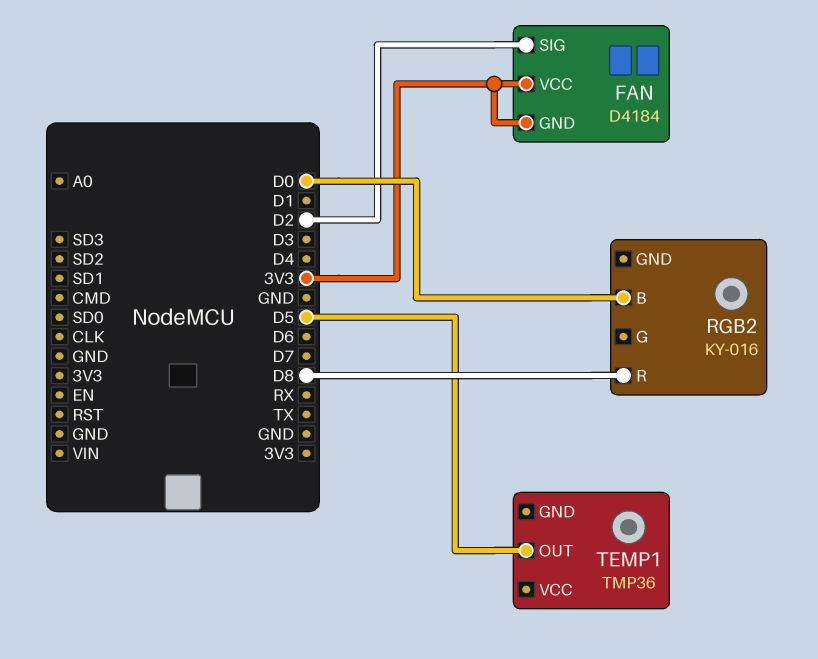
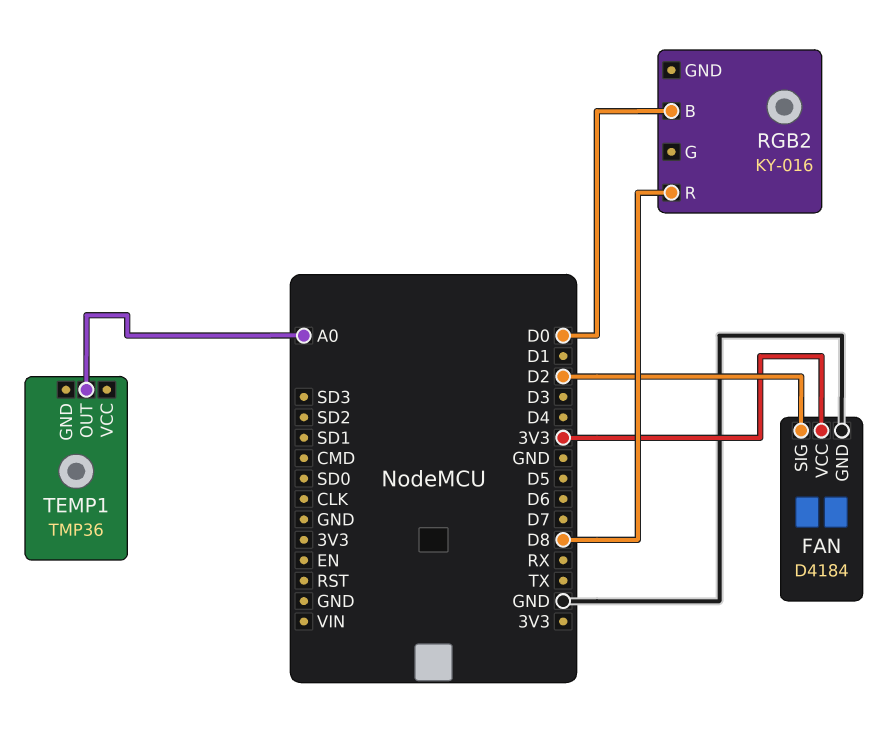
FAN pin GND: 3V3 -> GND
TEMP1 pin OUT: D5 -> A0

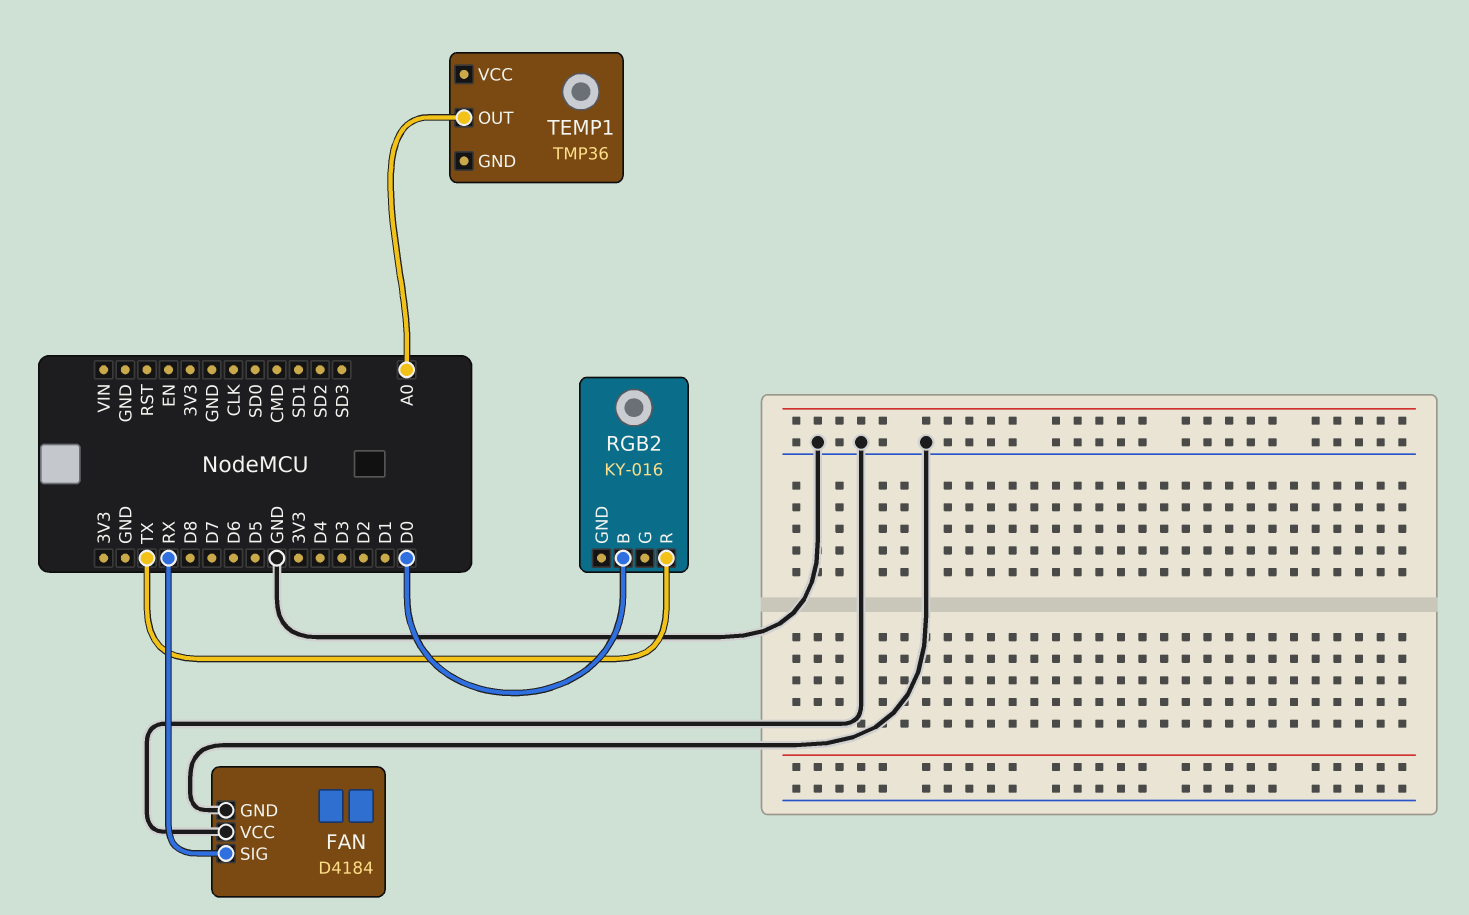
FAN pin SIG: D2 -> RX
FAN pin VCC: 3V3 -> GND
RGB2 pin R: D8 -> TX

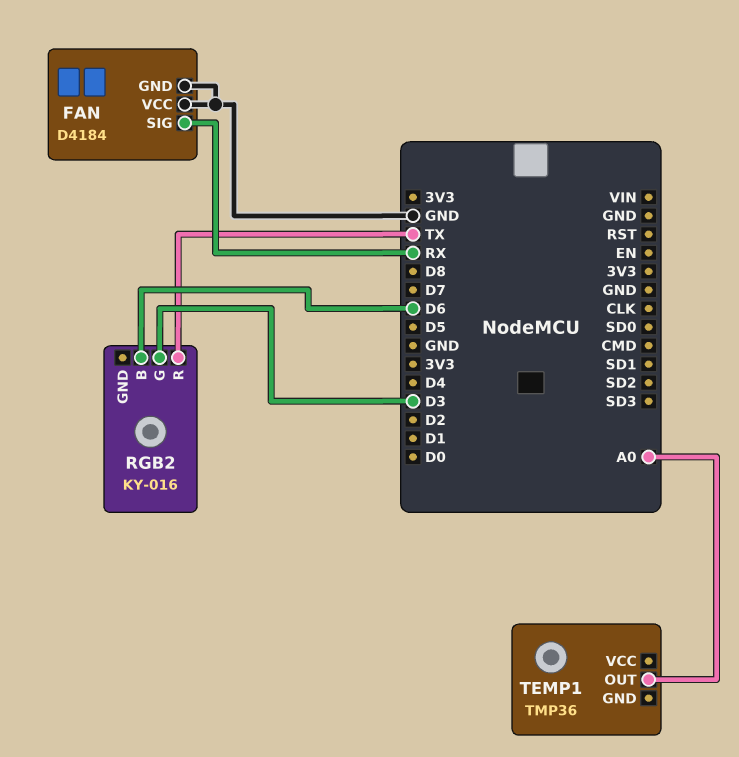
RGB2 pin B: D0 -> D6
RGB2 pin G: none -> D3

